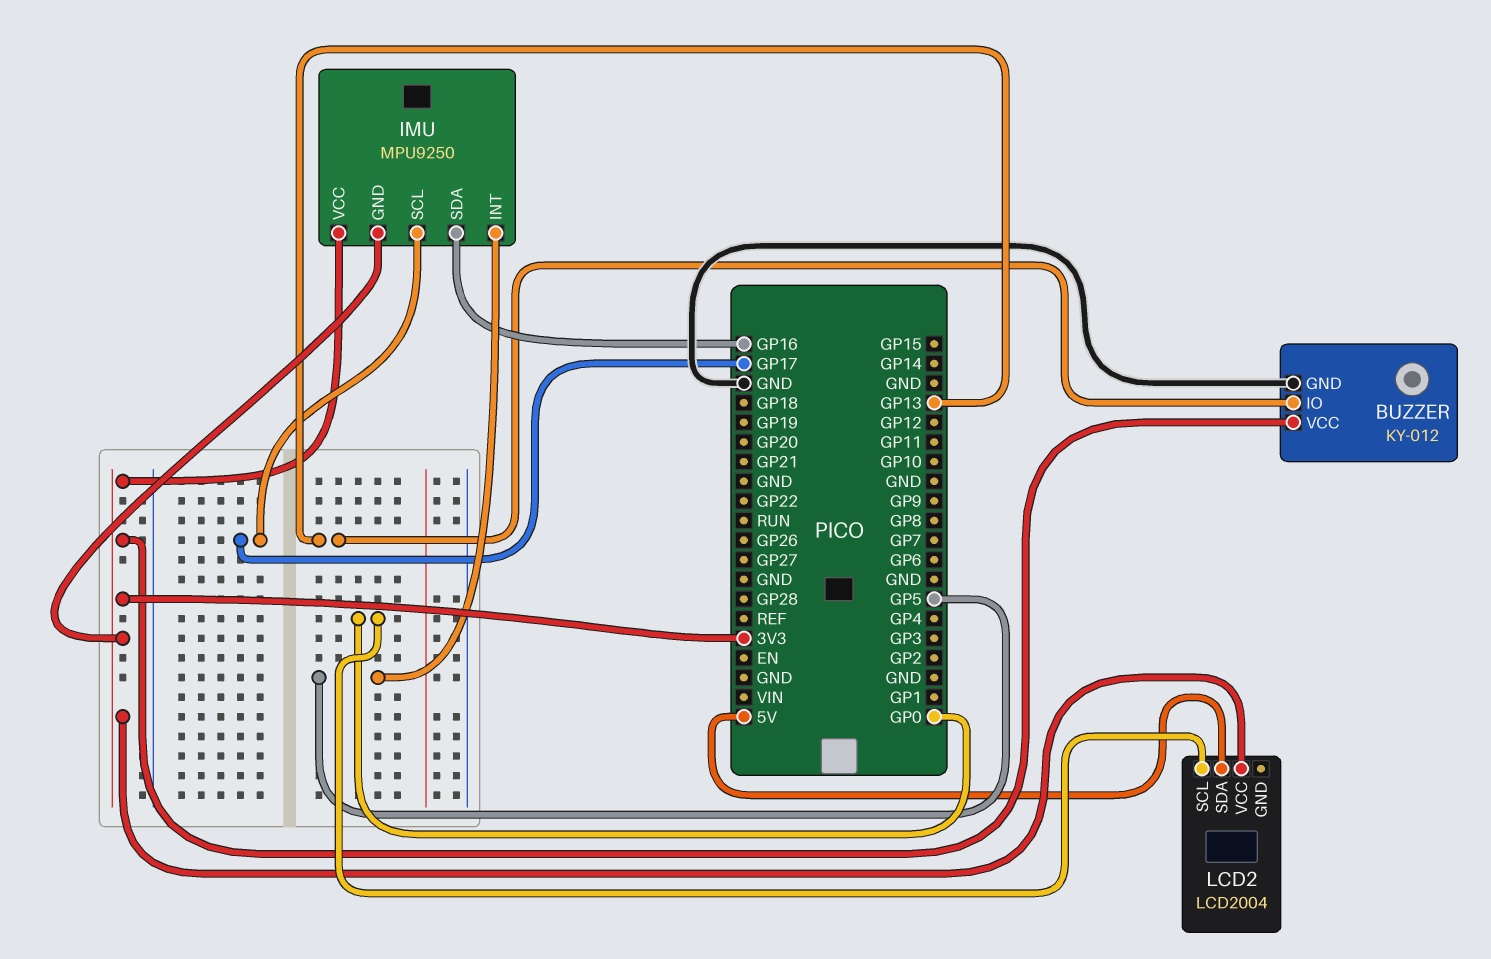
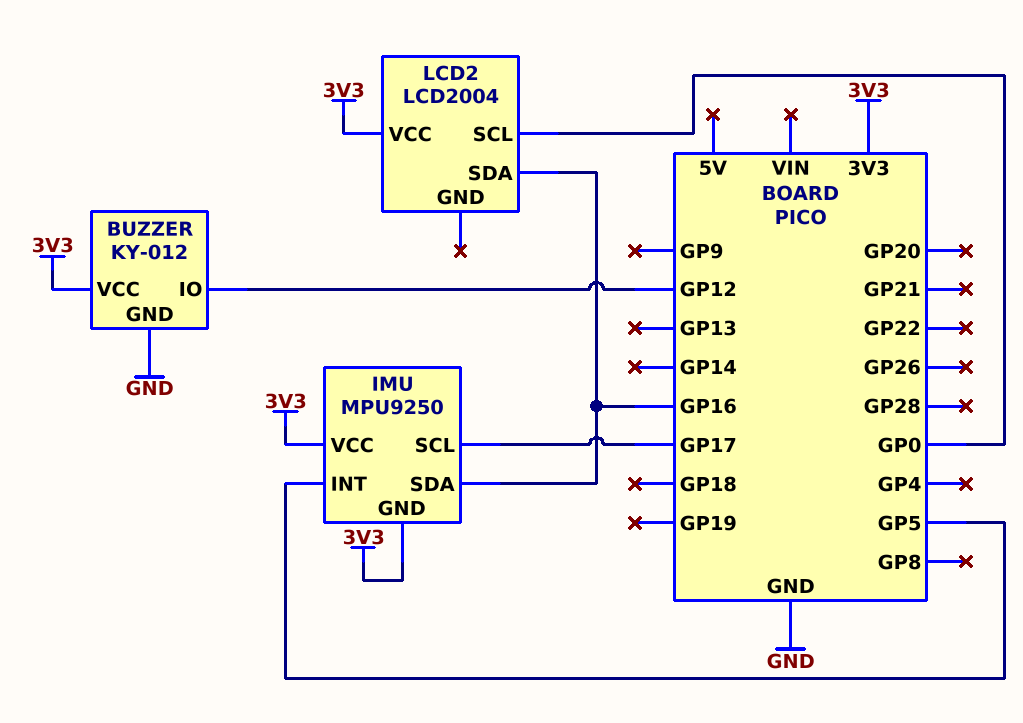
BUZZER pin IO: GP13 -> GP12
LCD2 pin SDA: 5V -> GP16

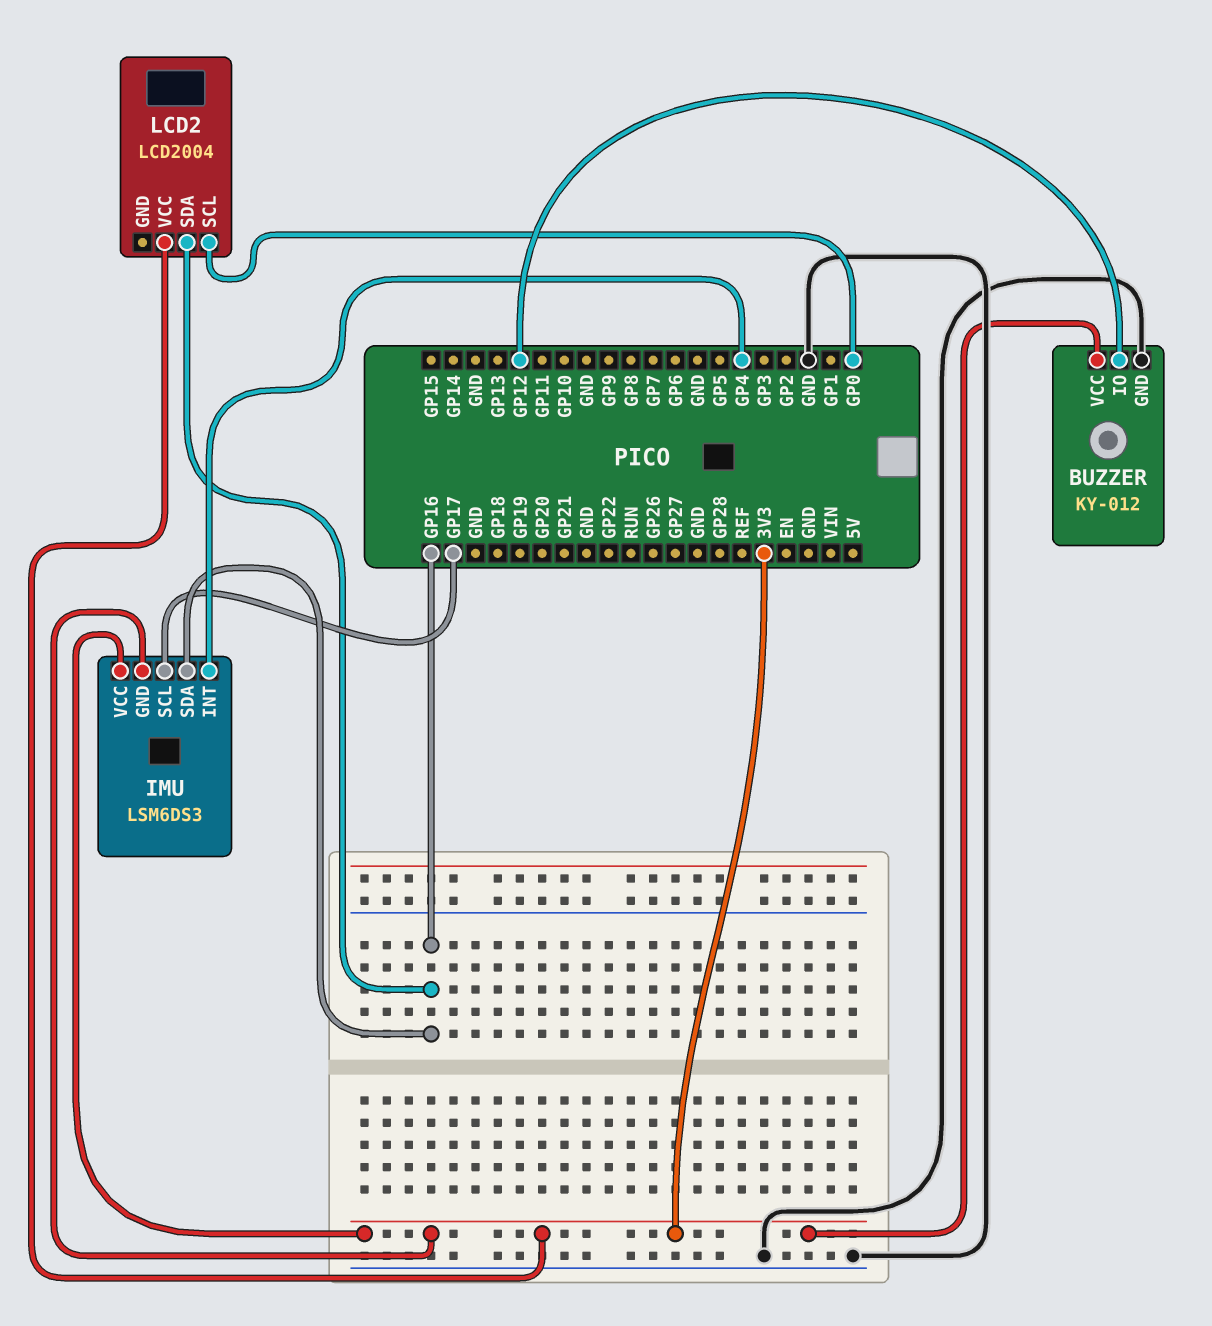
IMU: MPU9250 -> LSM6DS3
IMU pin INT: GP5 -> GP4

